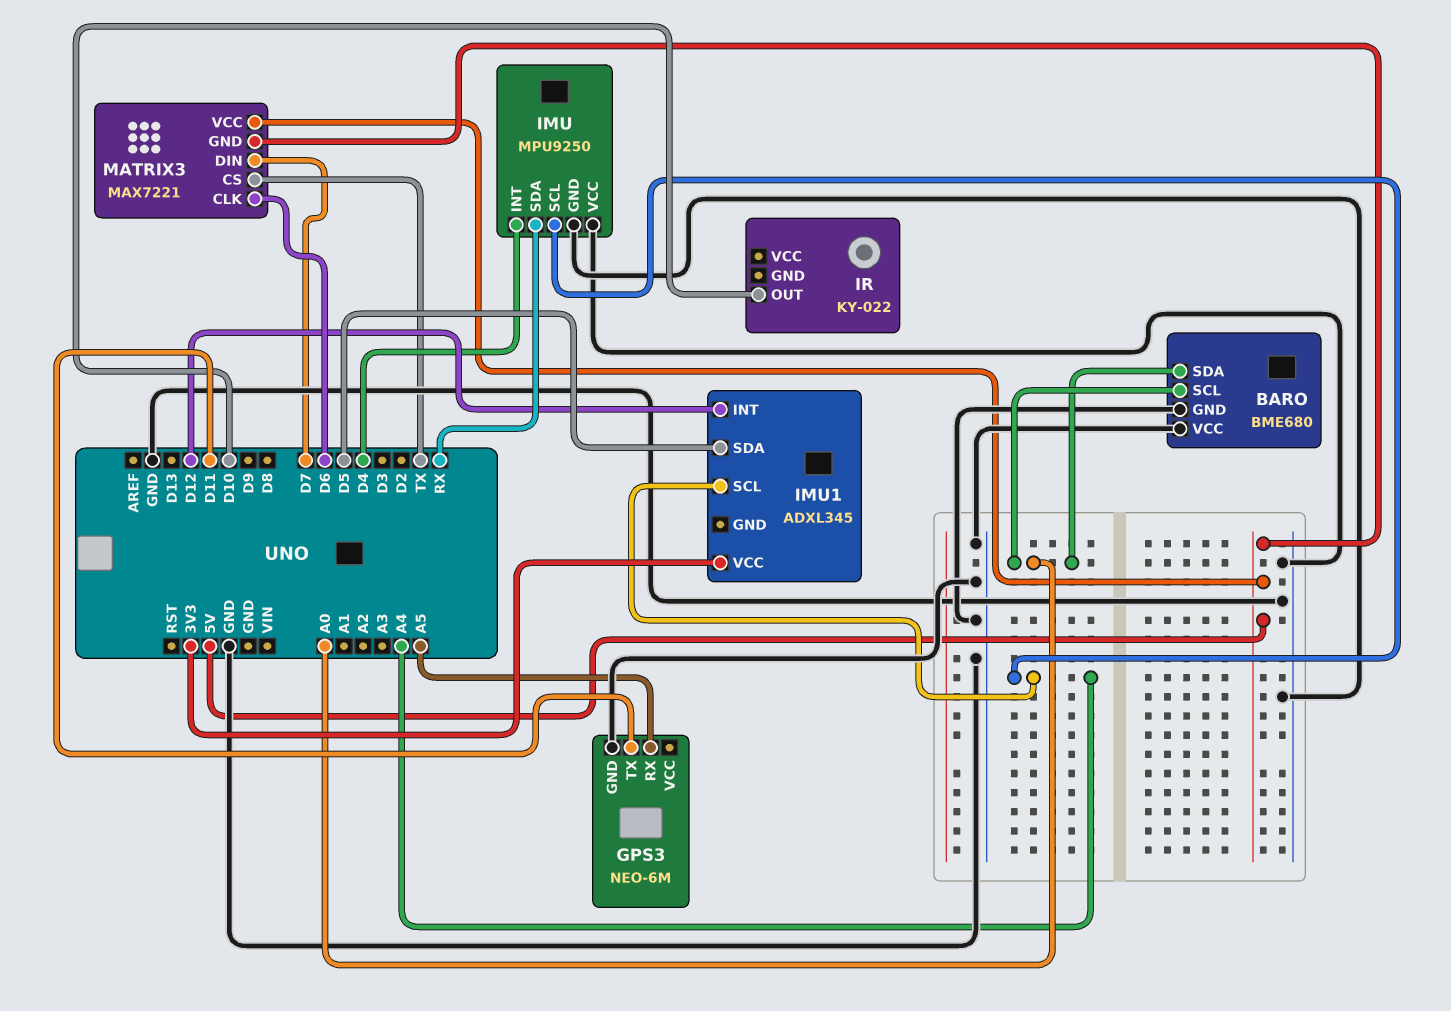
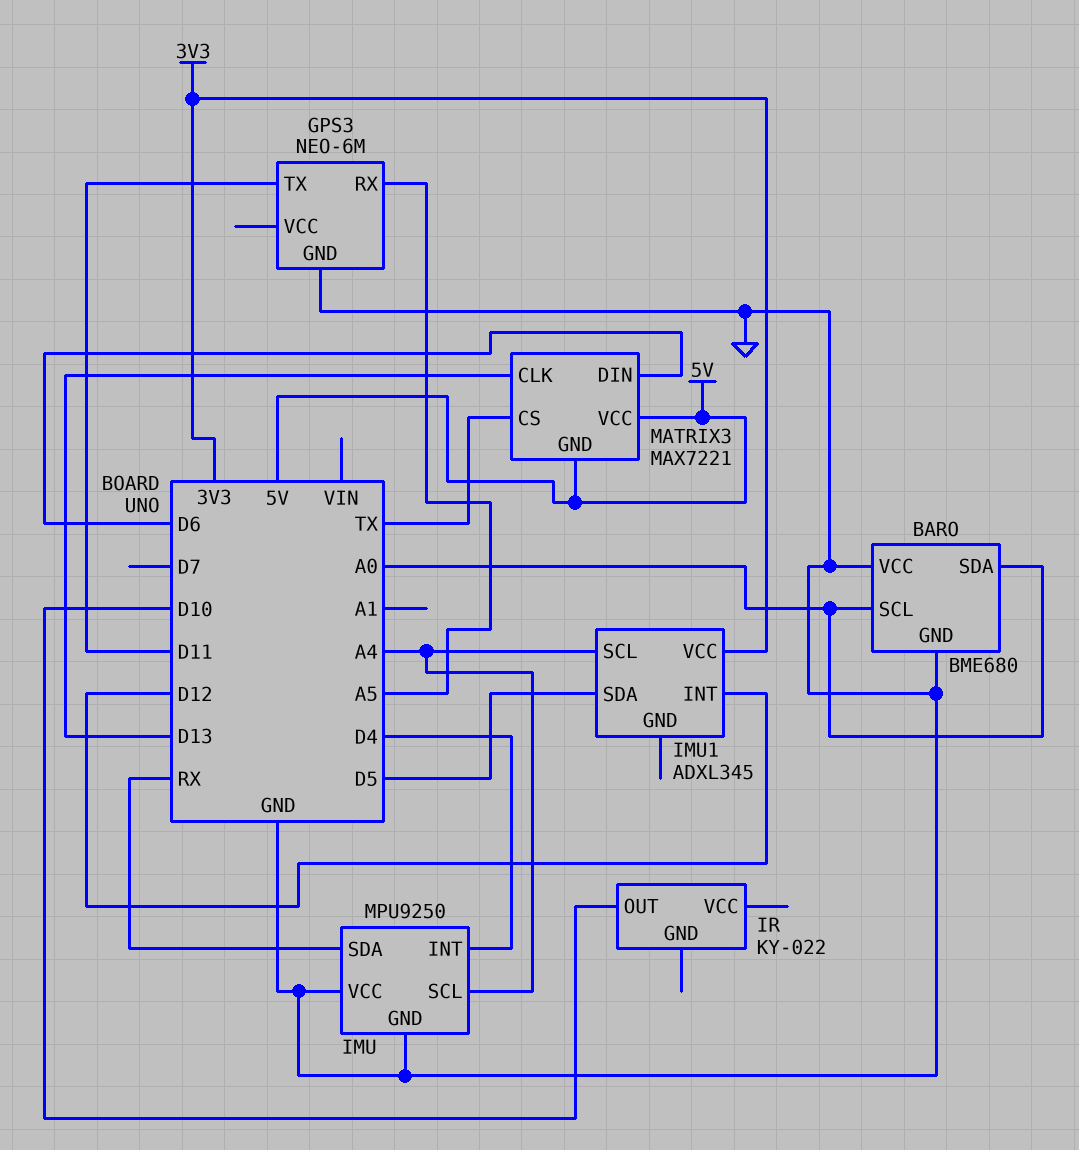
MATRIX3 pin CLK: D6 -> D13
MATRIX3 pin DIN: D7 -> D6

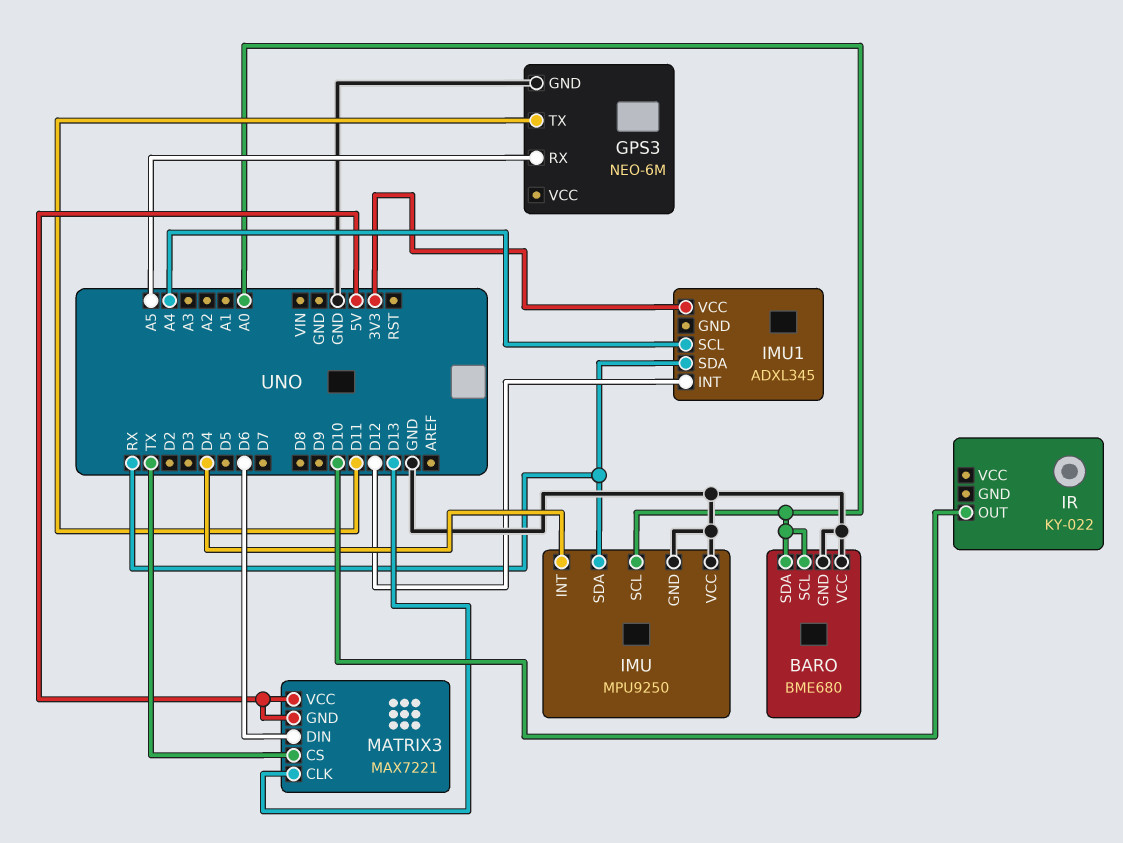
IMU pin SCL: A4 -> A0
IMU1 pin SDA: D5 -> RX

